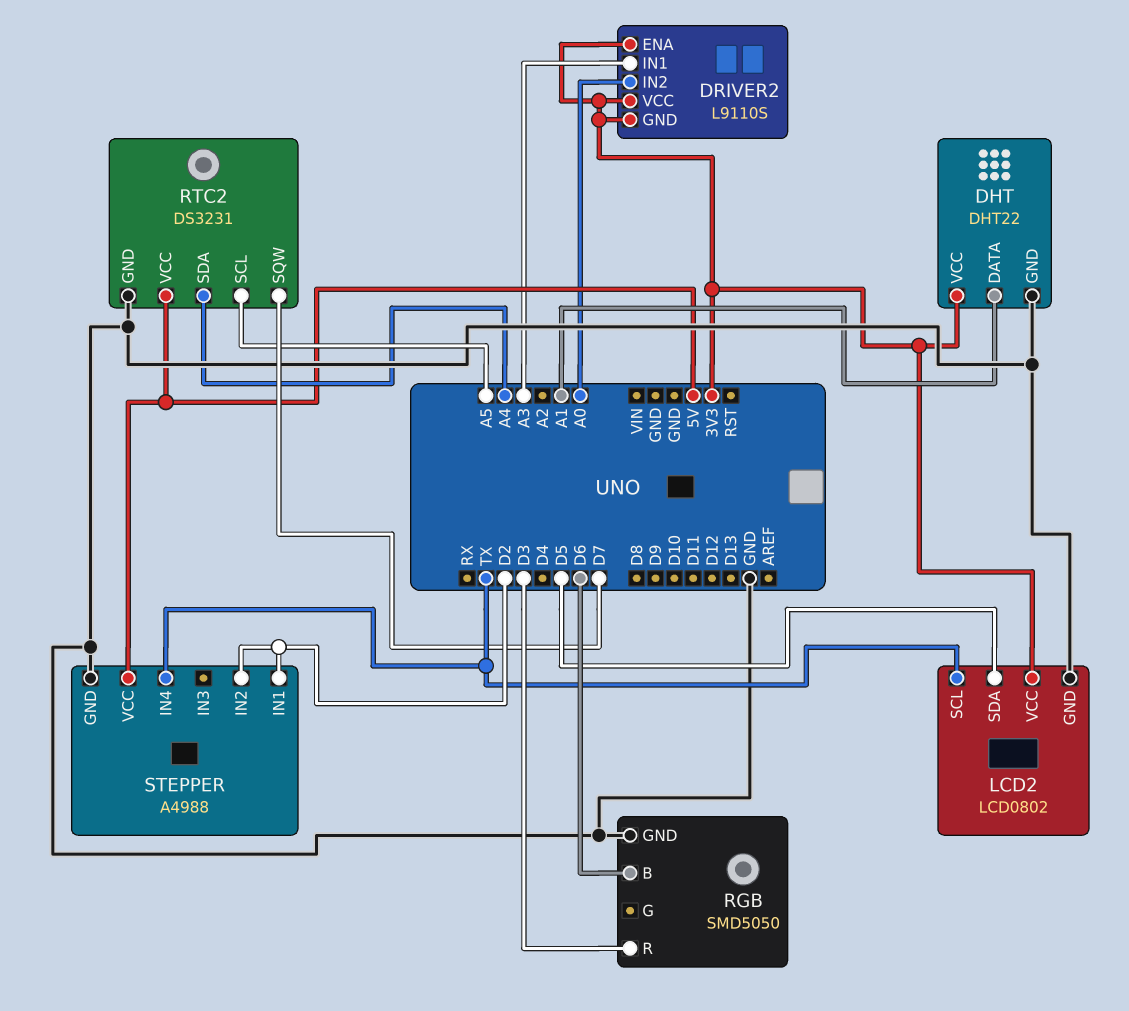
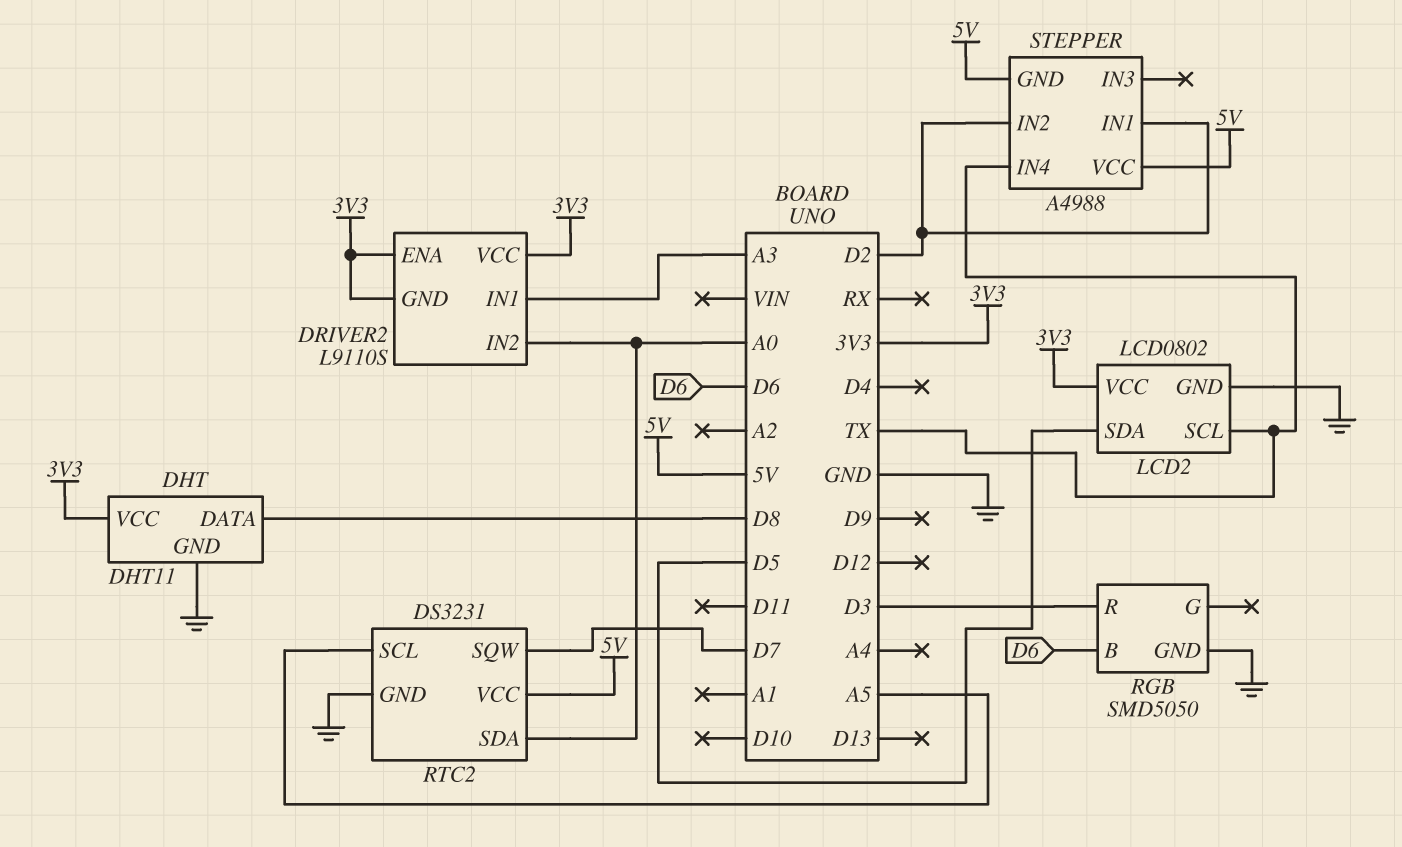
DHT: DHT22 -> DHT11
DHT pin DATA: A1 -> D8
RTC2 pin SDA: A4 -> A0
STEPPER pin GND: GND -> 5V

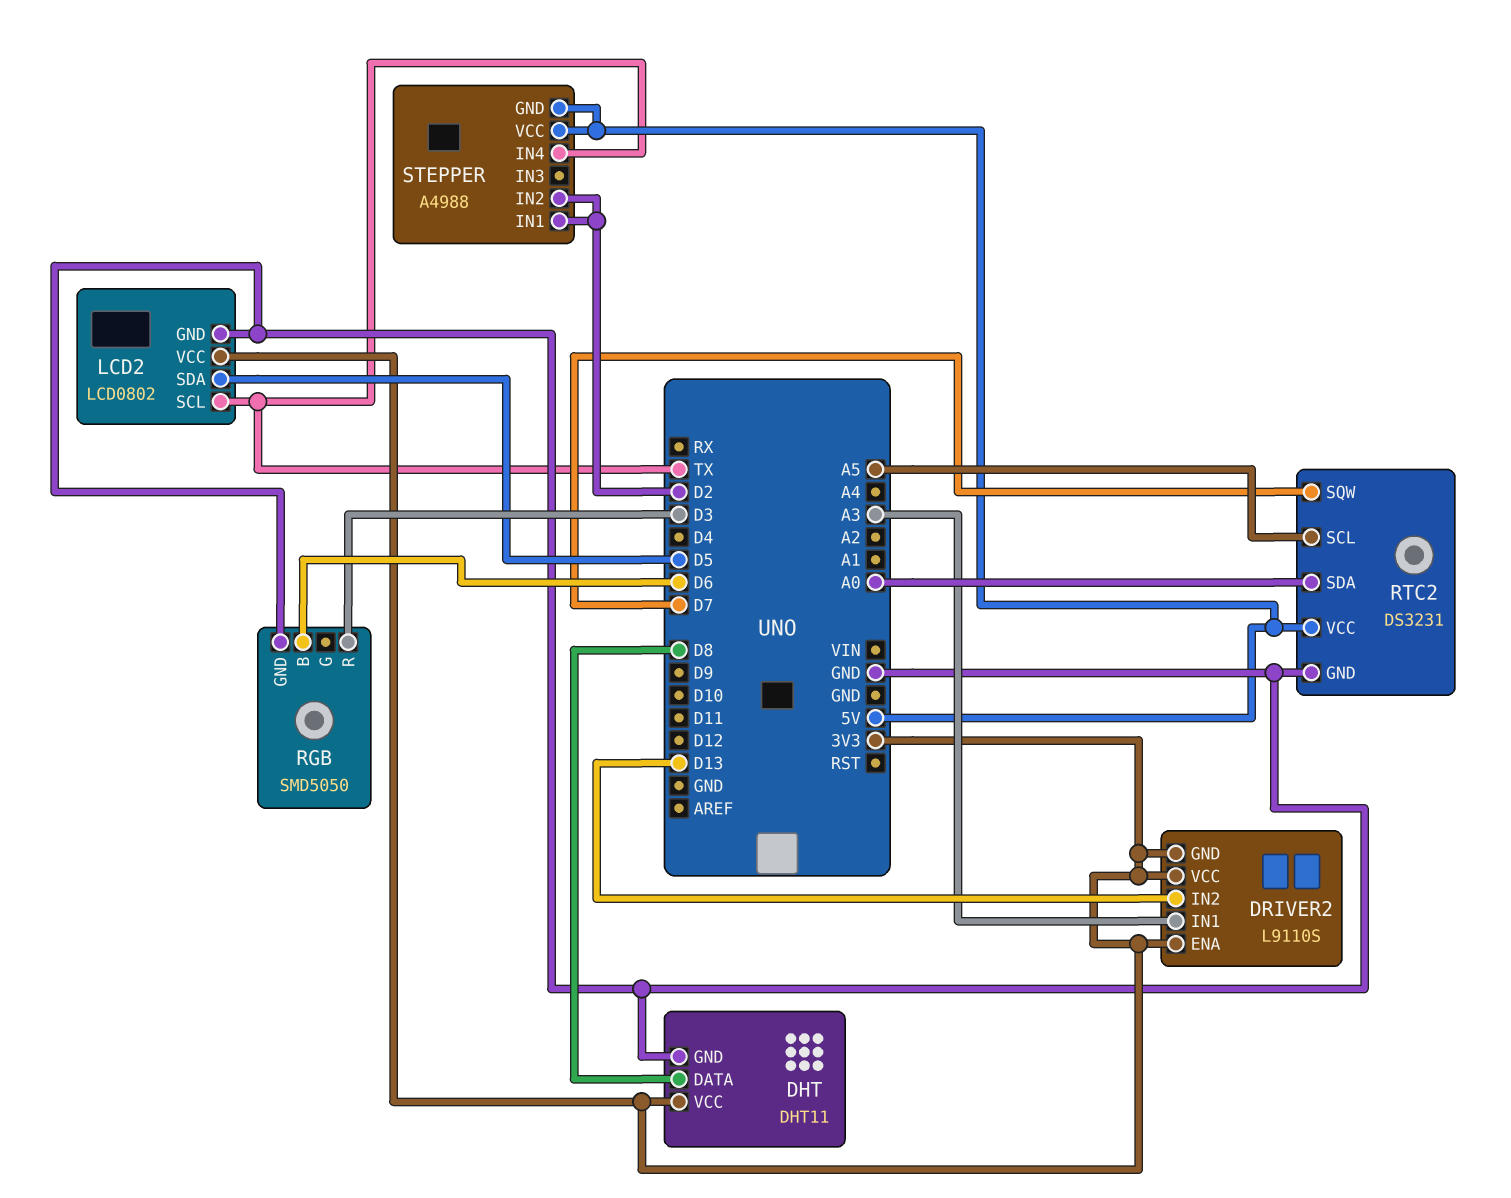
DRIVER2 pin IN2: A0 -> D13

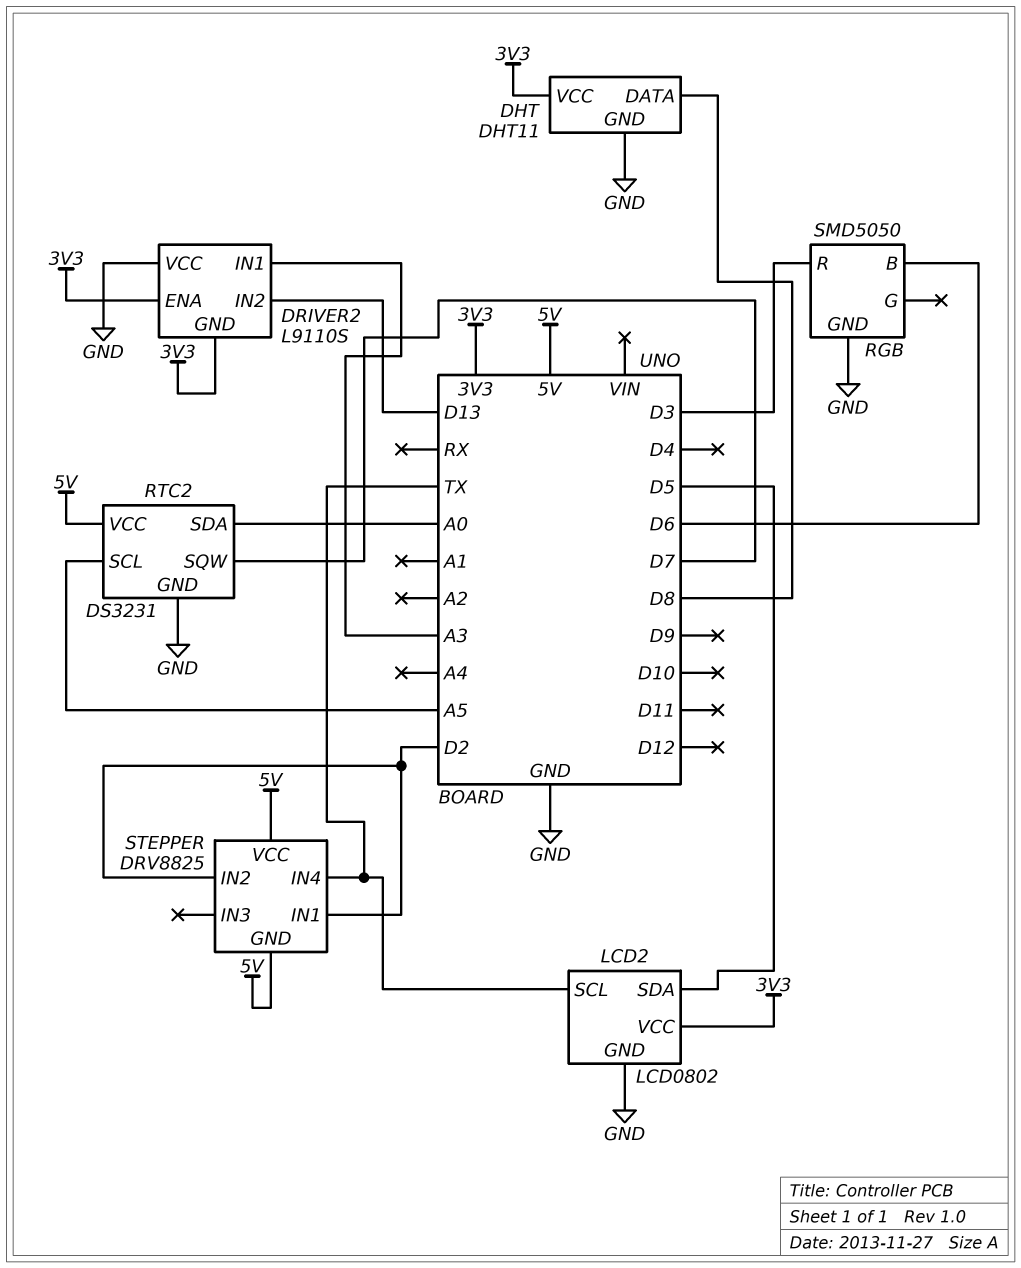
DRIVER2 pin VCC: 3V3 -> GND
STEPPER: A4988 -> DRV8825

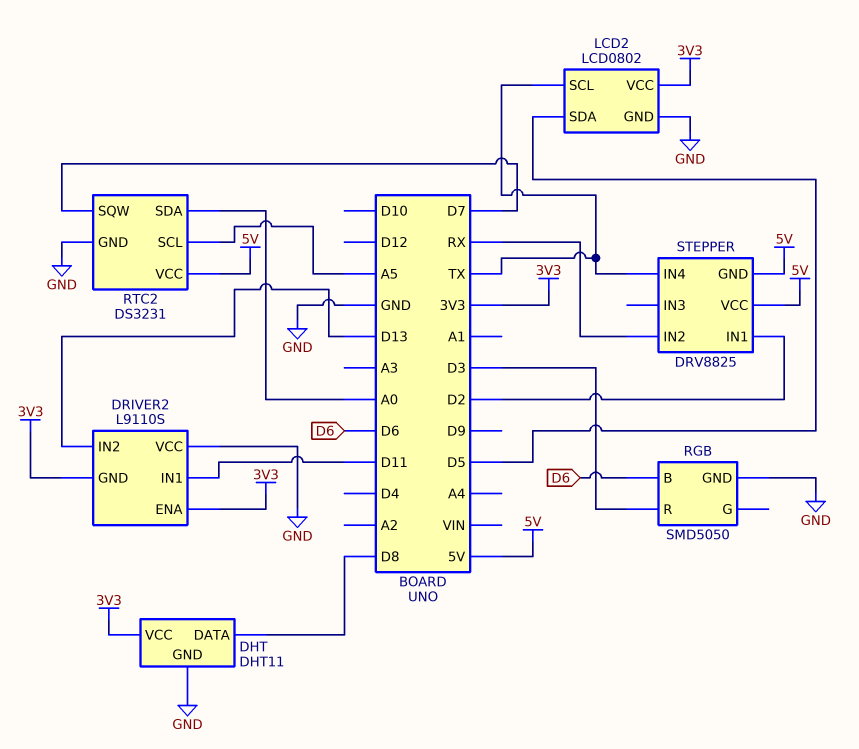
DRIVER2 pin IN1: A3 -> D11
STEPPER pin IN2: D2 -> RX

